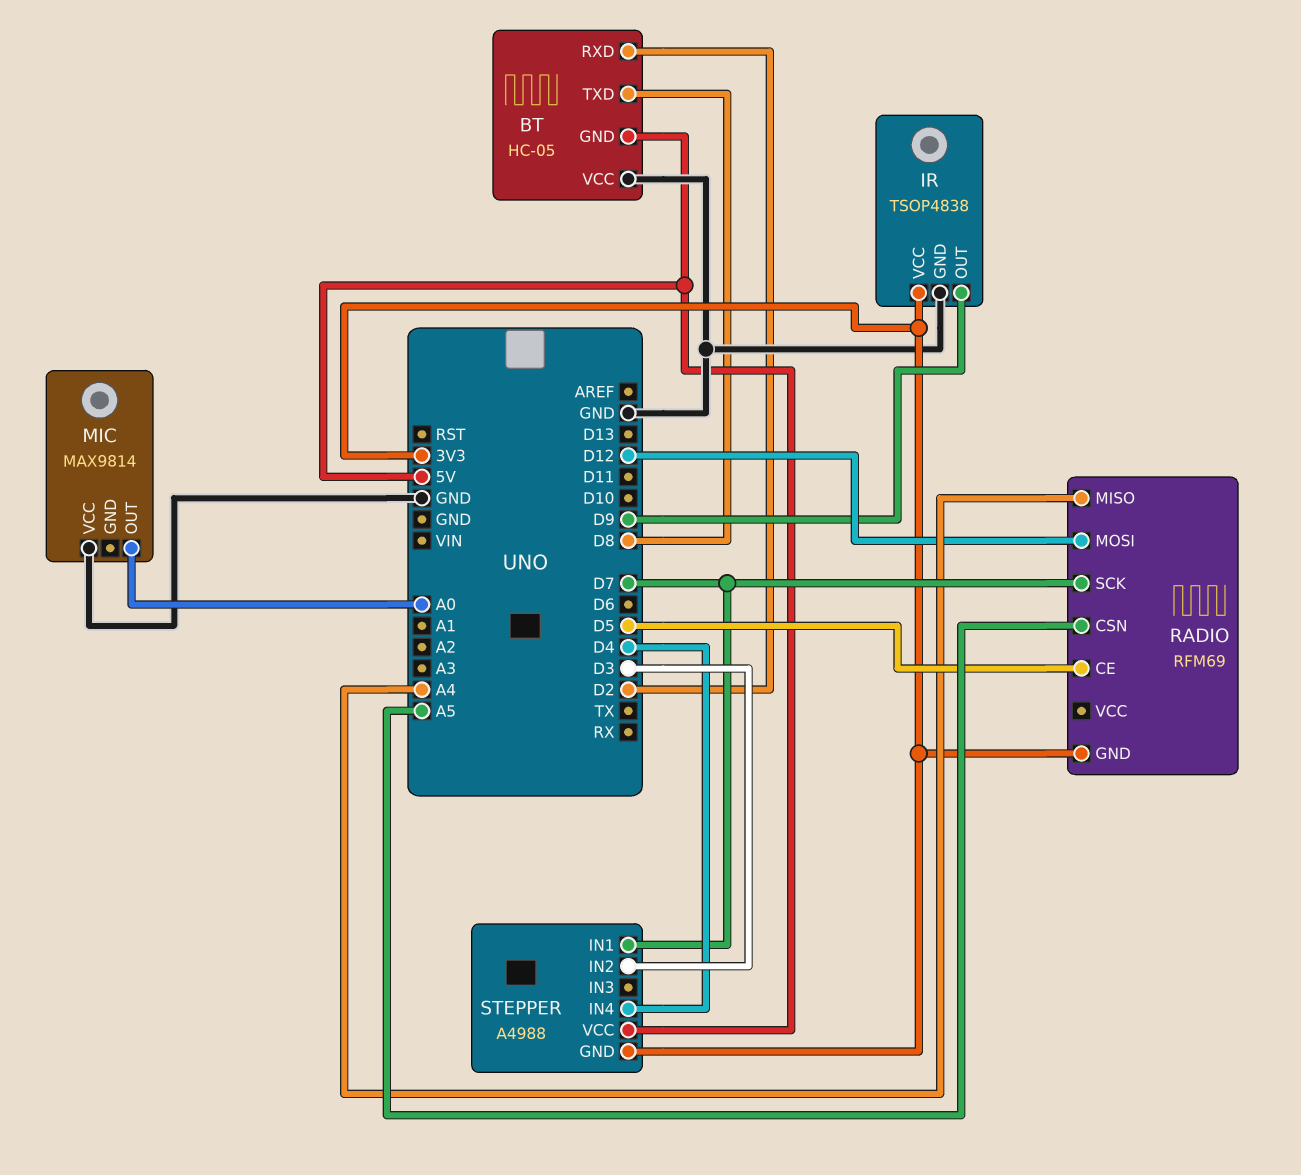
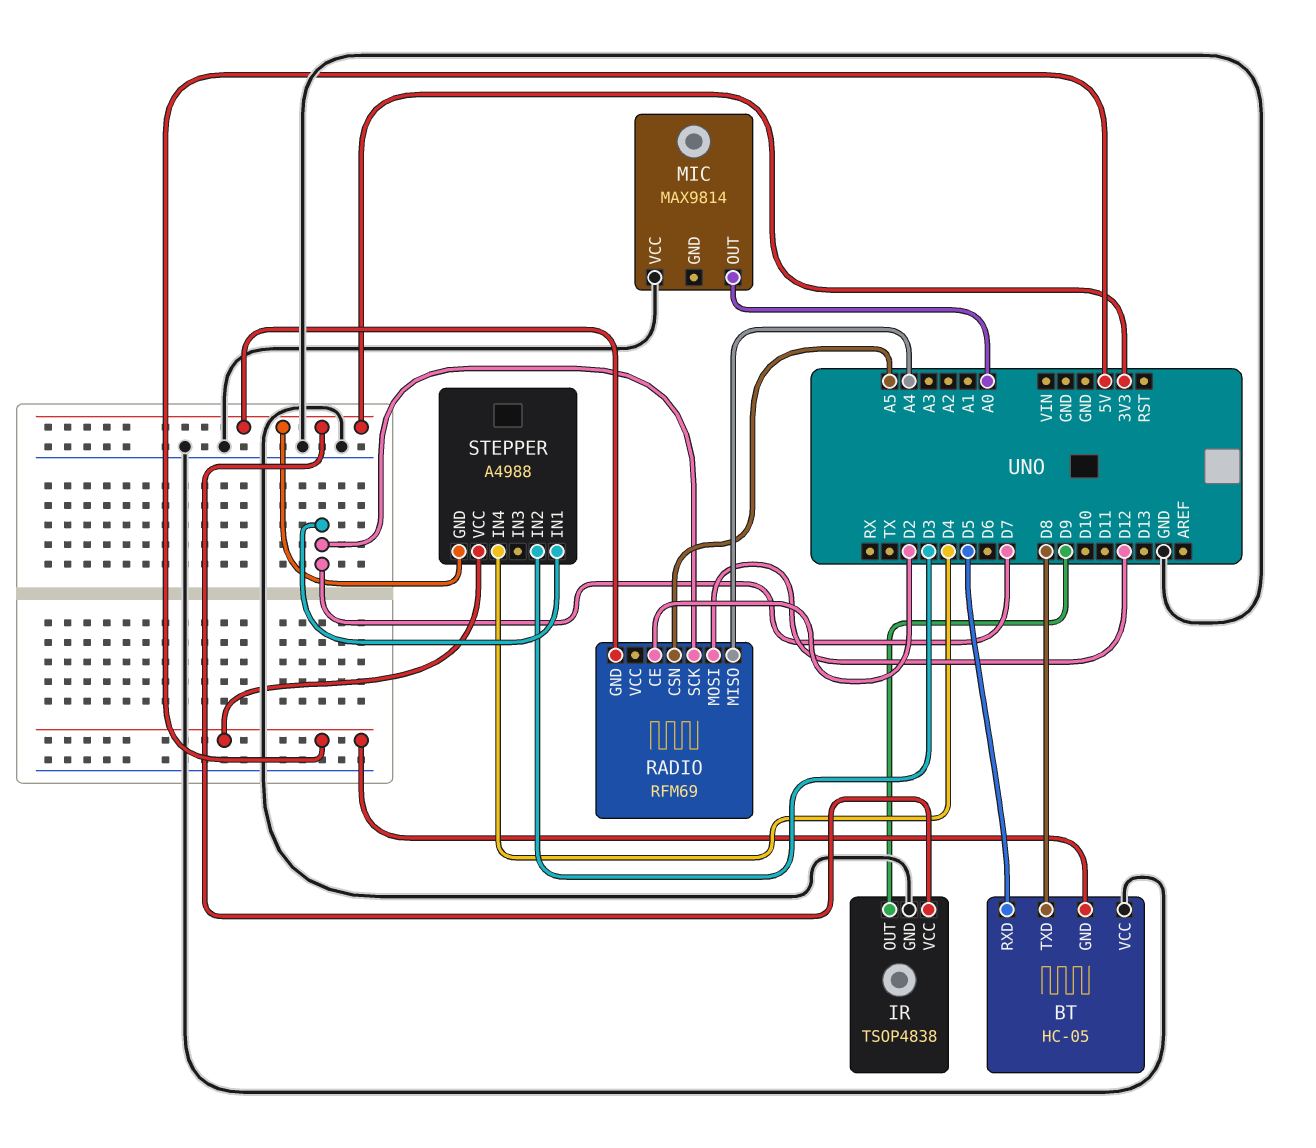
BT pin RXD: D2 -> D5
RADIO pin CE: D5 -> D2

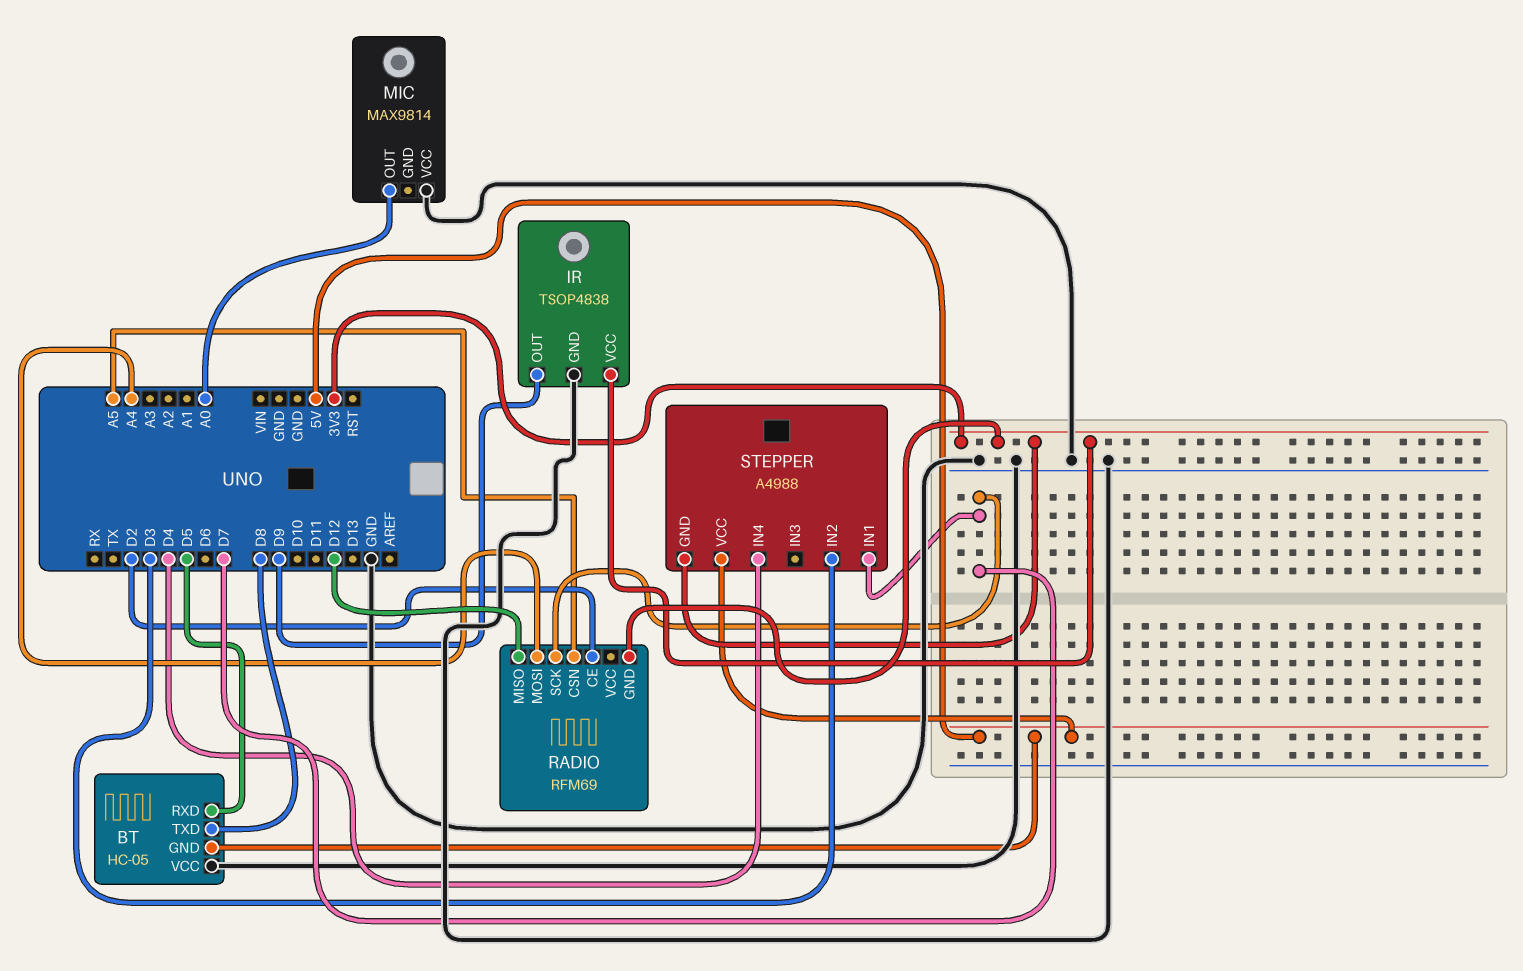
RADIO pin MISO: A4 -> D12
RADIO pin MOSI: D12 -> A4

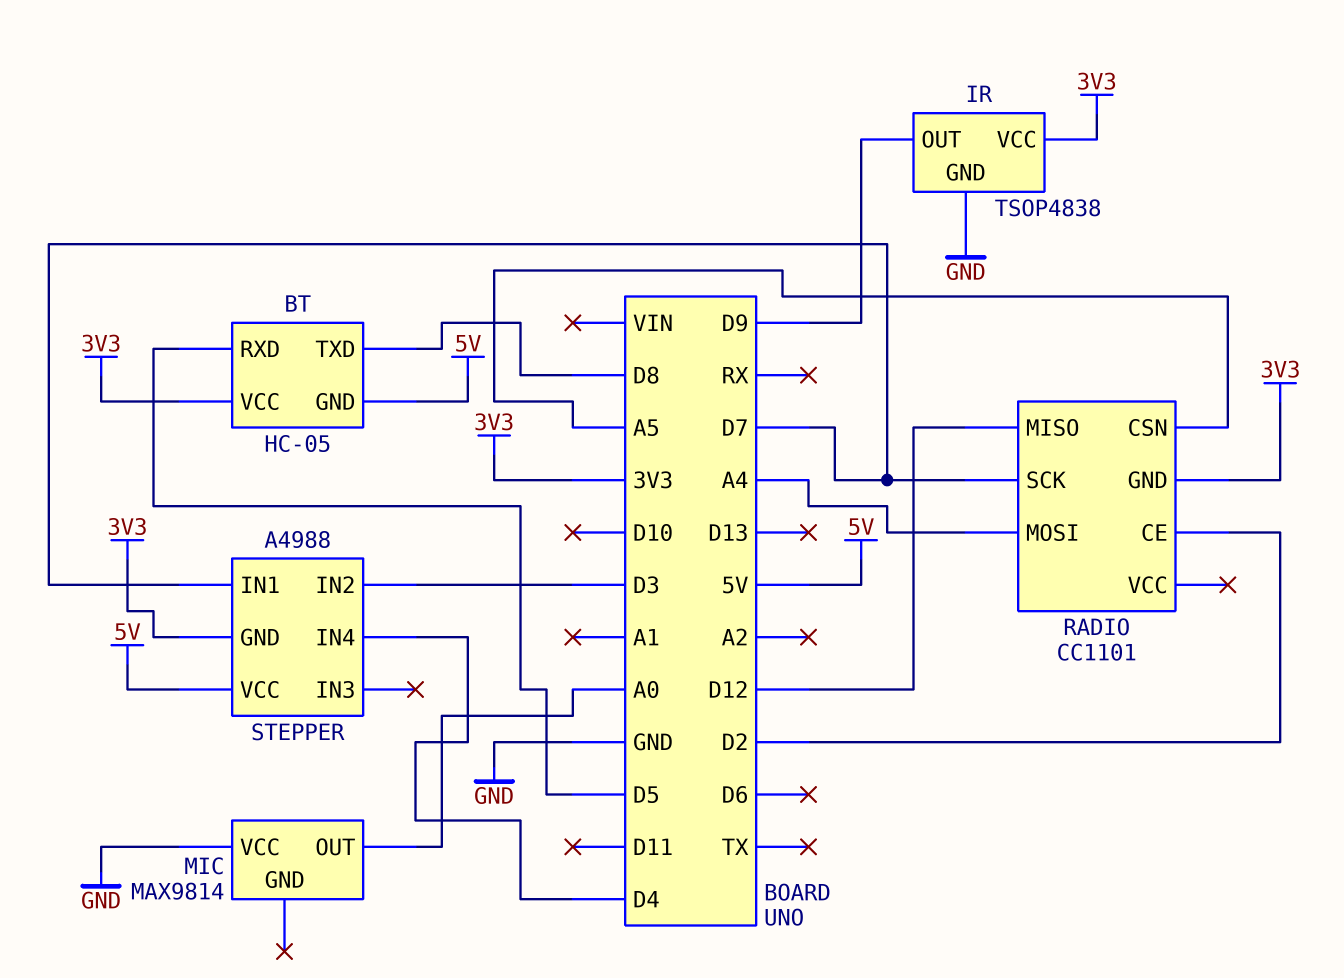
BT pin VCC: GND -> 3V3
RADIO: RFM69 -> CC1101

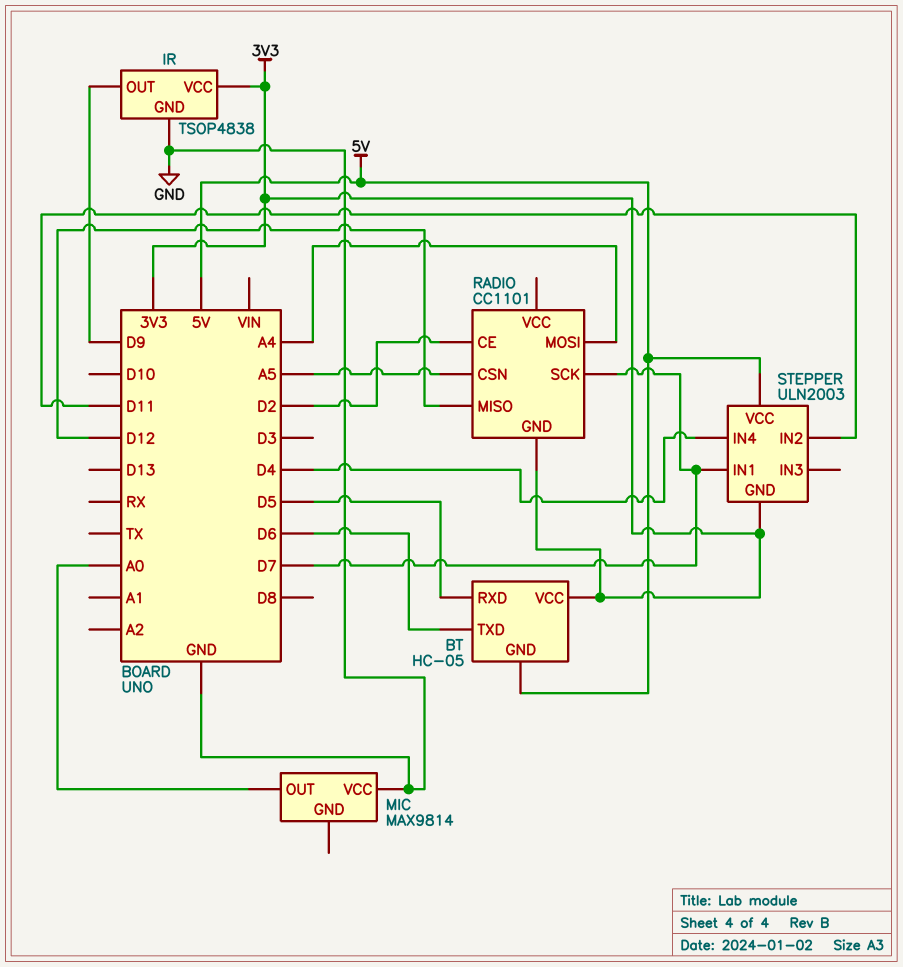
BT pin TXD: D8 -> D6
STEPPER: A4988 -> ULN2003
STEPPER pin IN2: D3 -> D11

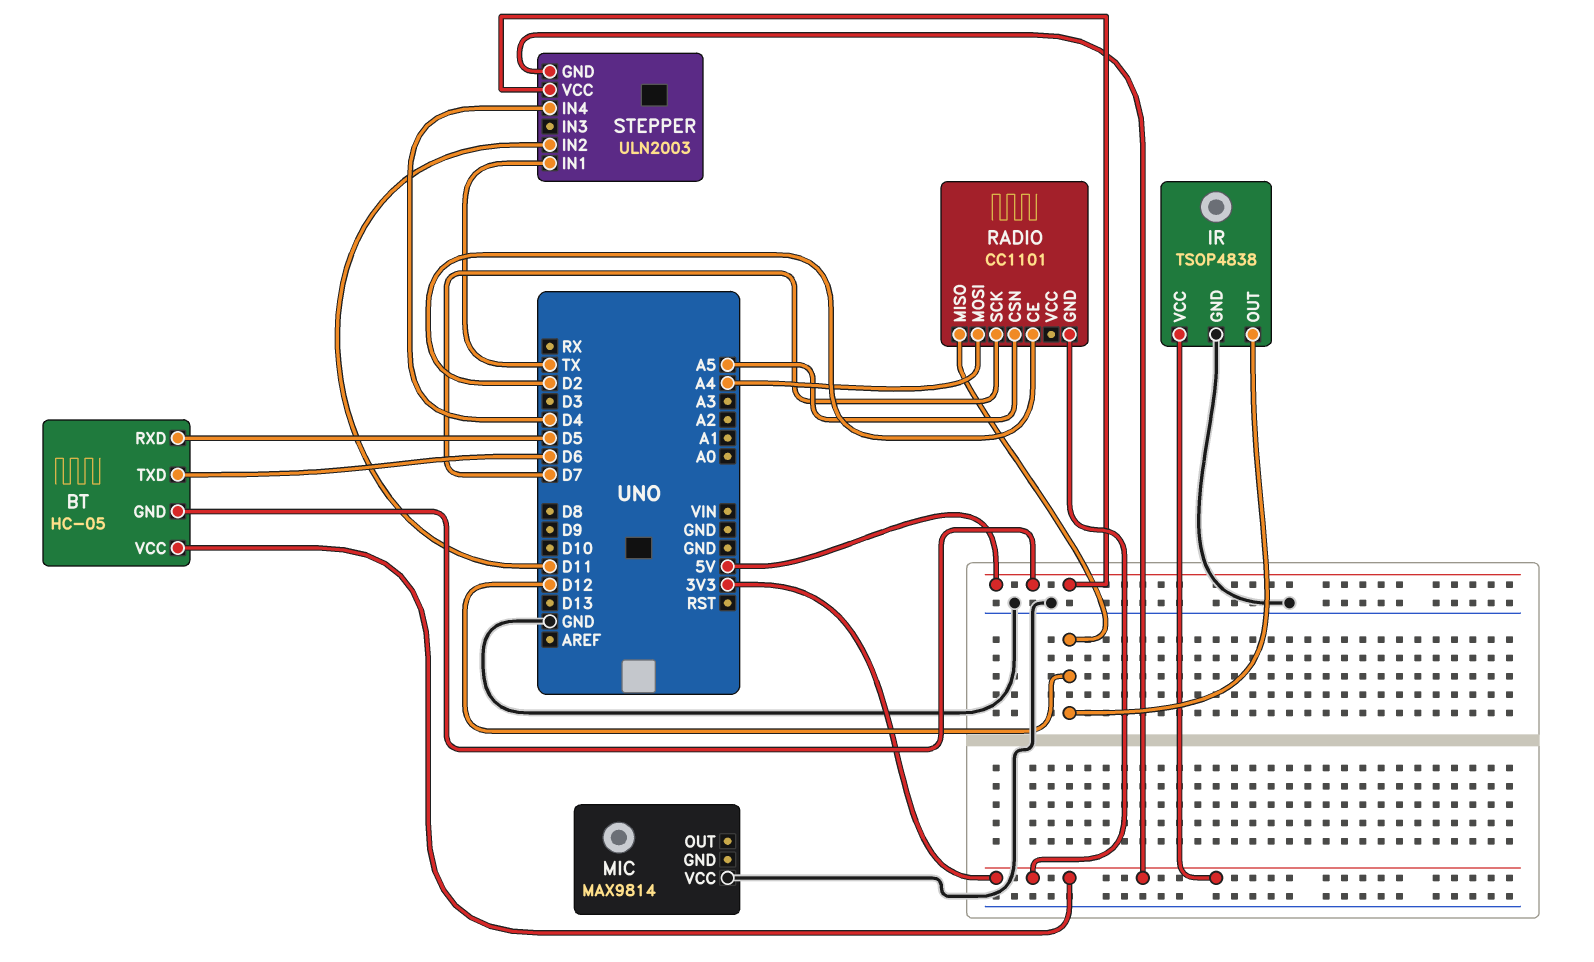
IR pin OUT: D9 -> D12
MIC pin OUT: A0 -> none
STEPPER pin IN1: D7 -> TX

